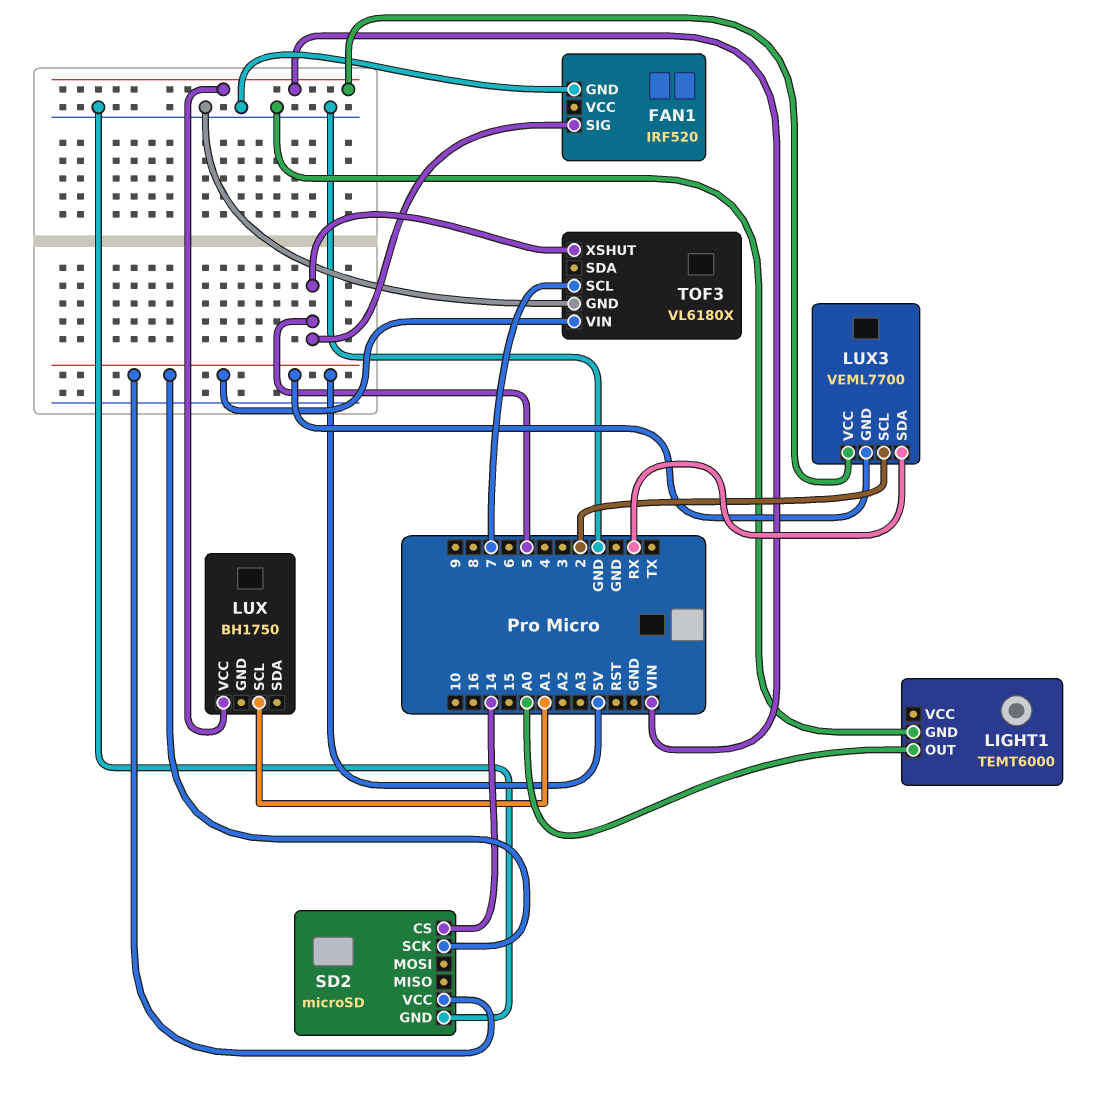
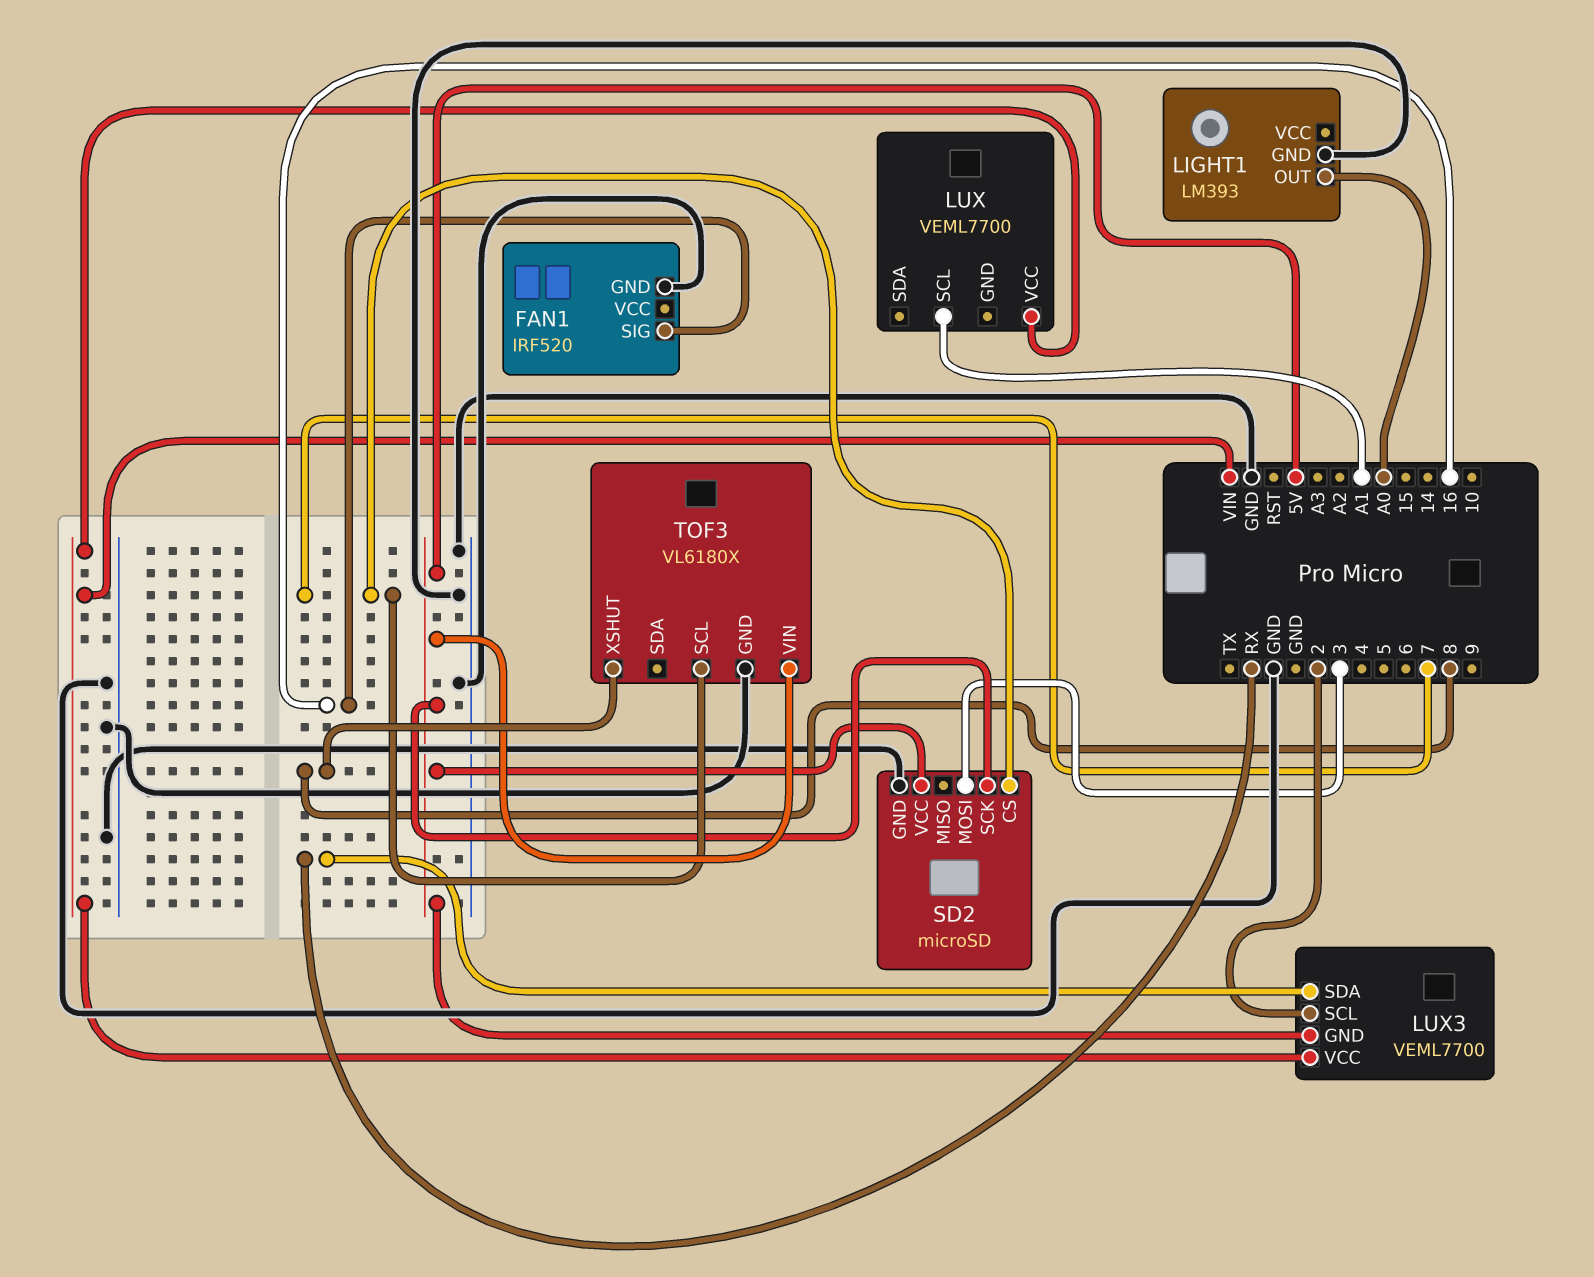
FAN1 pin SIG: 5 -> 16
LIGHT1: TEMT6000 -> LM393
LUX: BH1750 -> VEML7700
SD2 pin CS: 14 -> 7
SD2 pin MOSI: none -> 3
TOF3 pin XSHUT: 5 -> 8

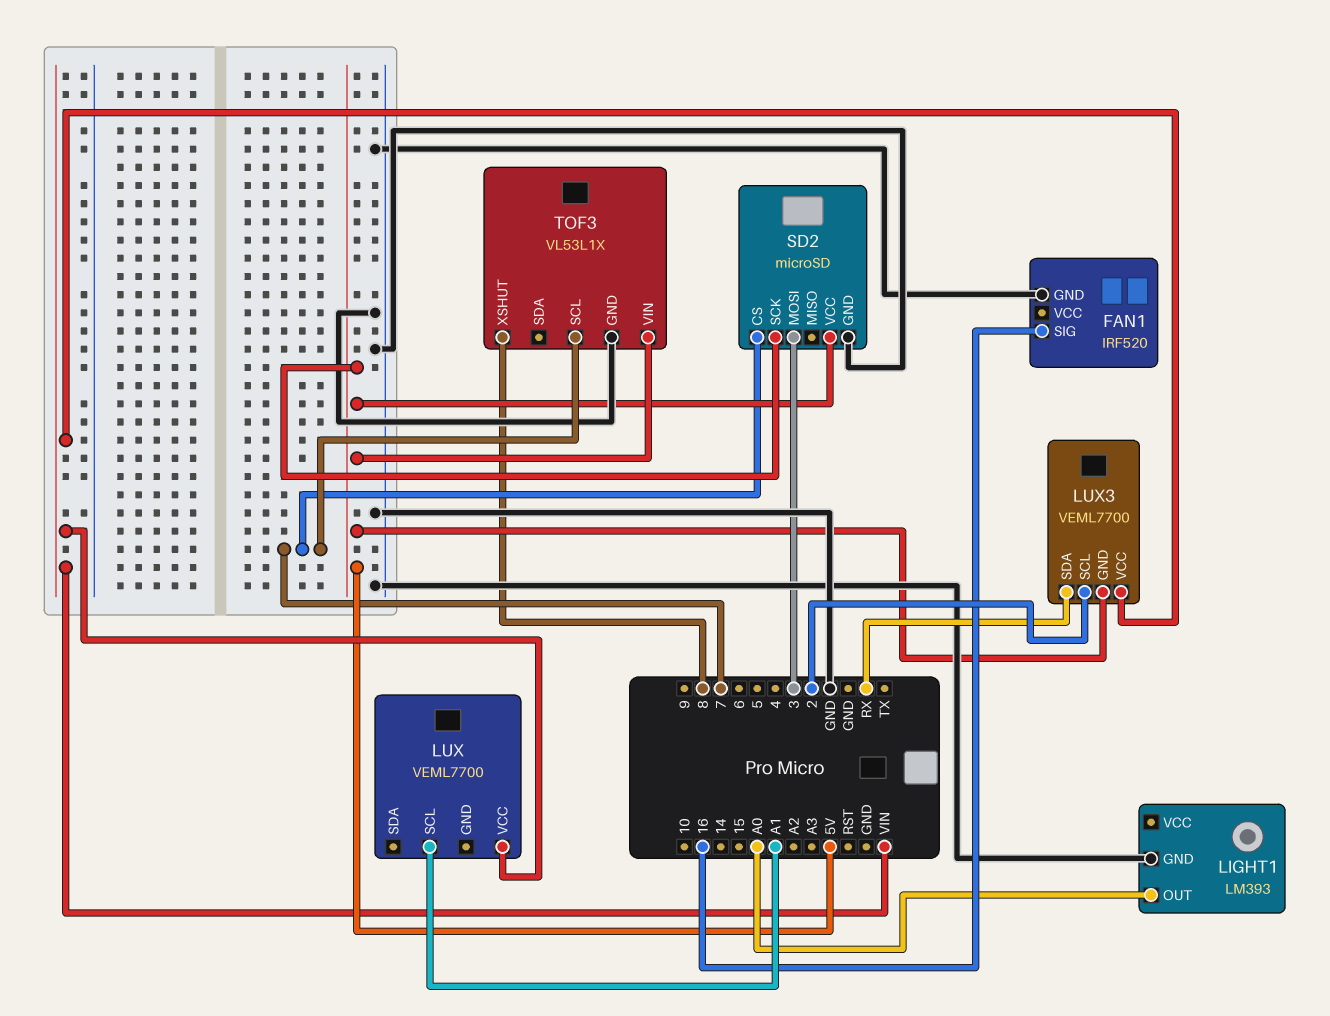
TOF3: VL6180X -> VL53L1X

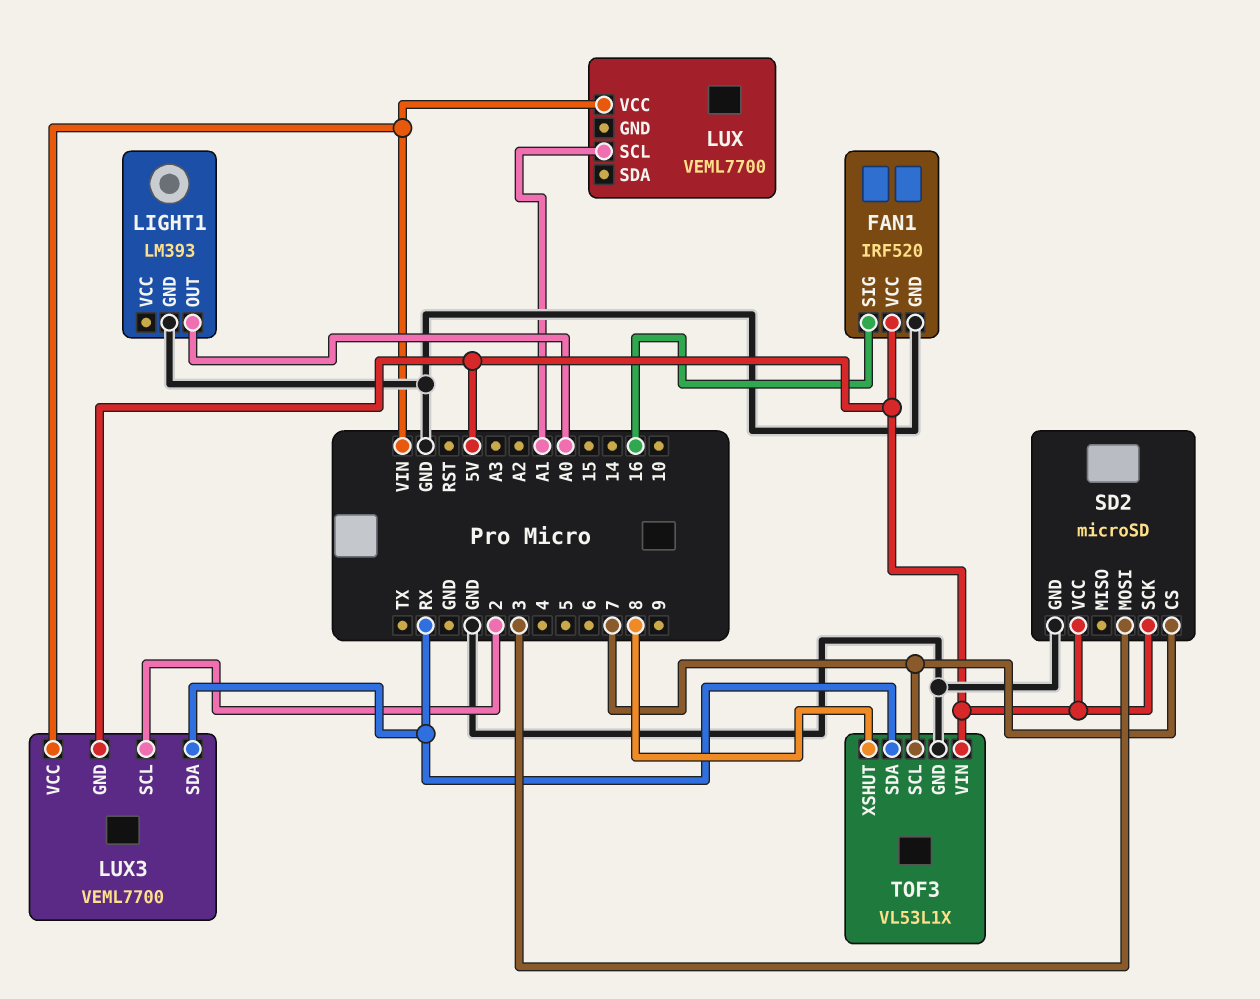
FAN1 pin VCC: none -> 5V
TOF3 pin SDA: none -> RX

